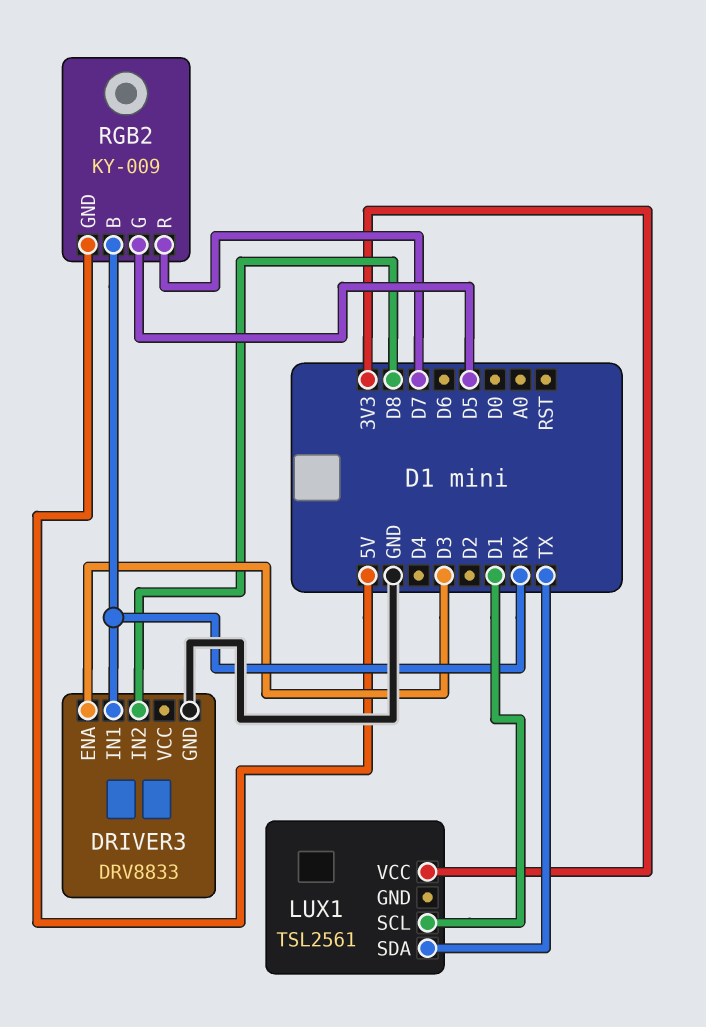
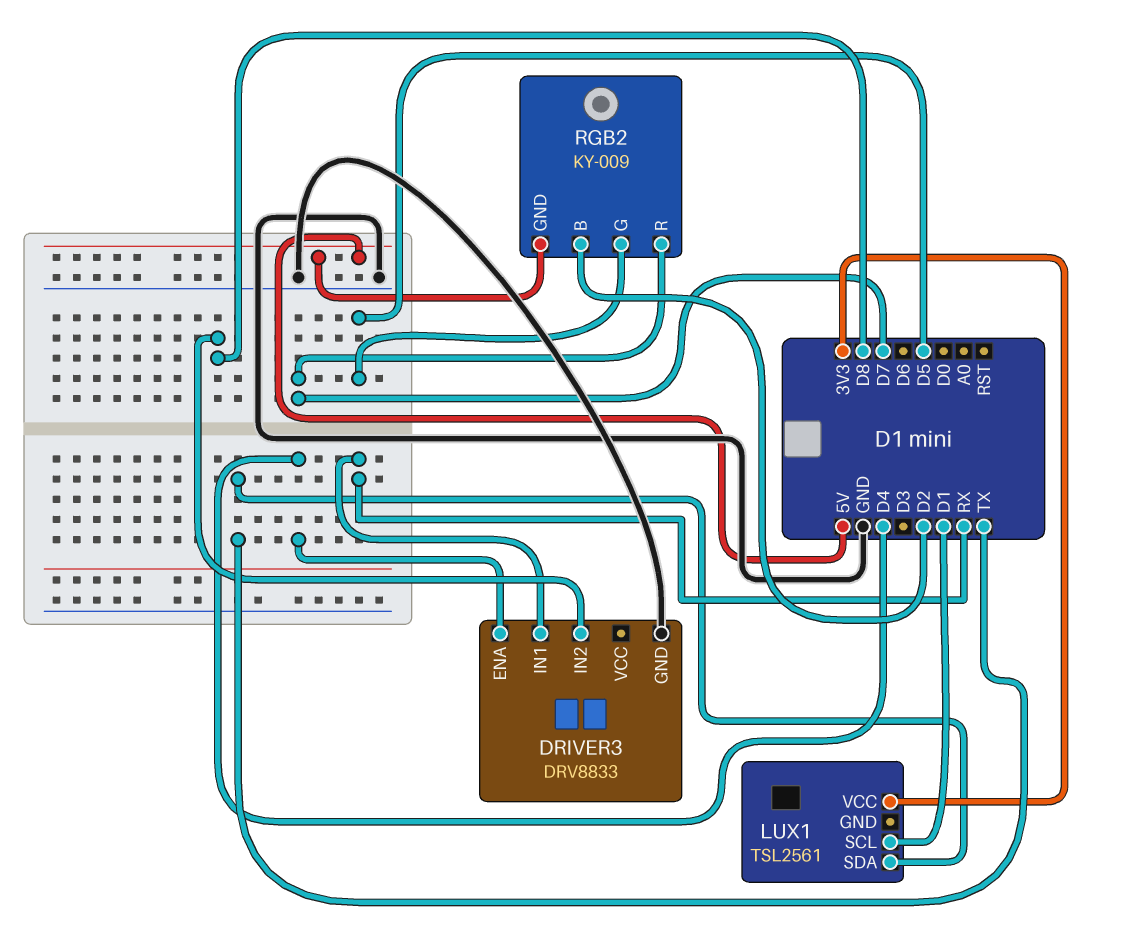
DRIVER3 pin ENA: D3 -> D4
RGB2 pin B: RX -> D2

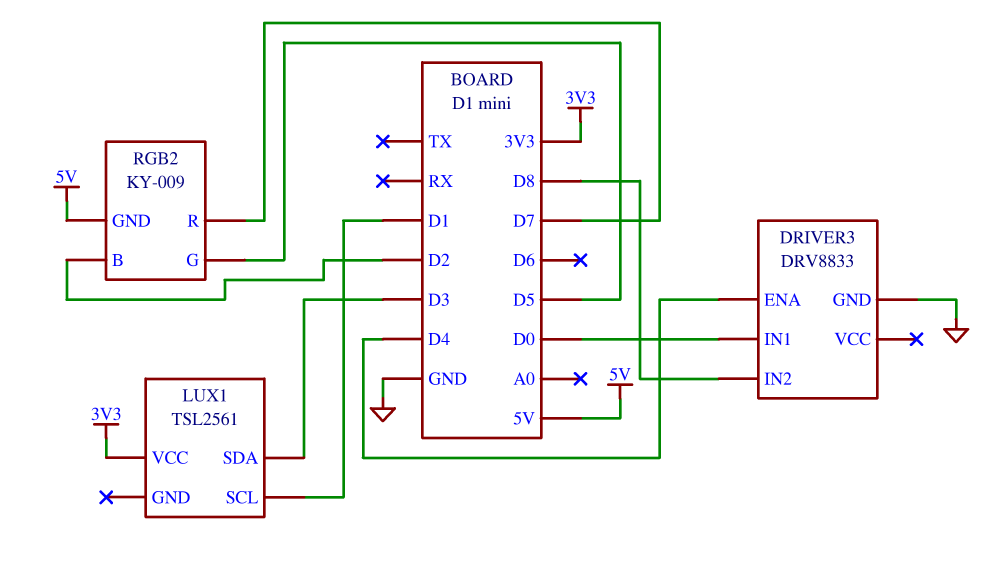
DRIVER3 pin IN1: RX -> D0
LUX1 pin SDA: TX -> D3

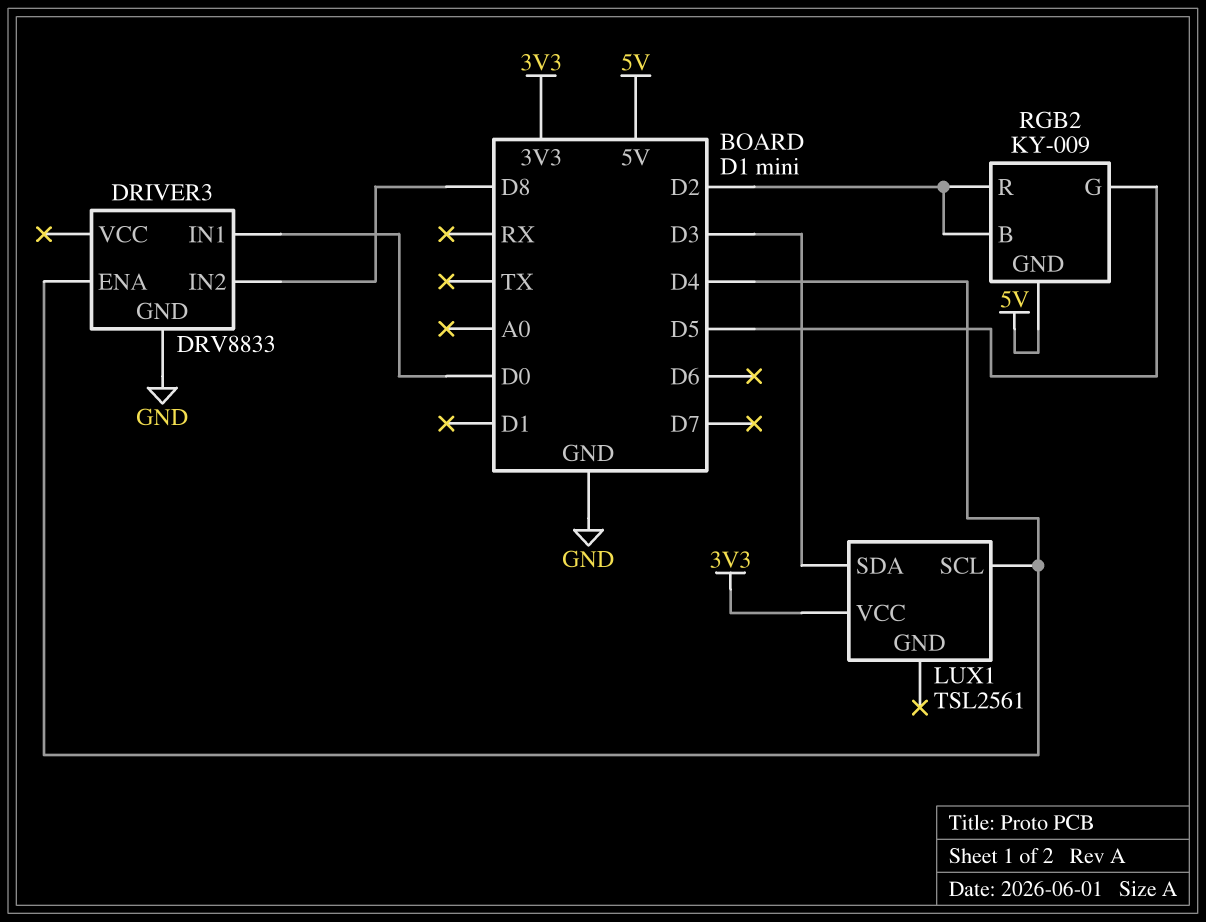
LUX1 pin SCL: D1 -> D4
RGB2 pin R: D7 -> D2

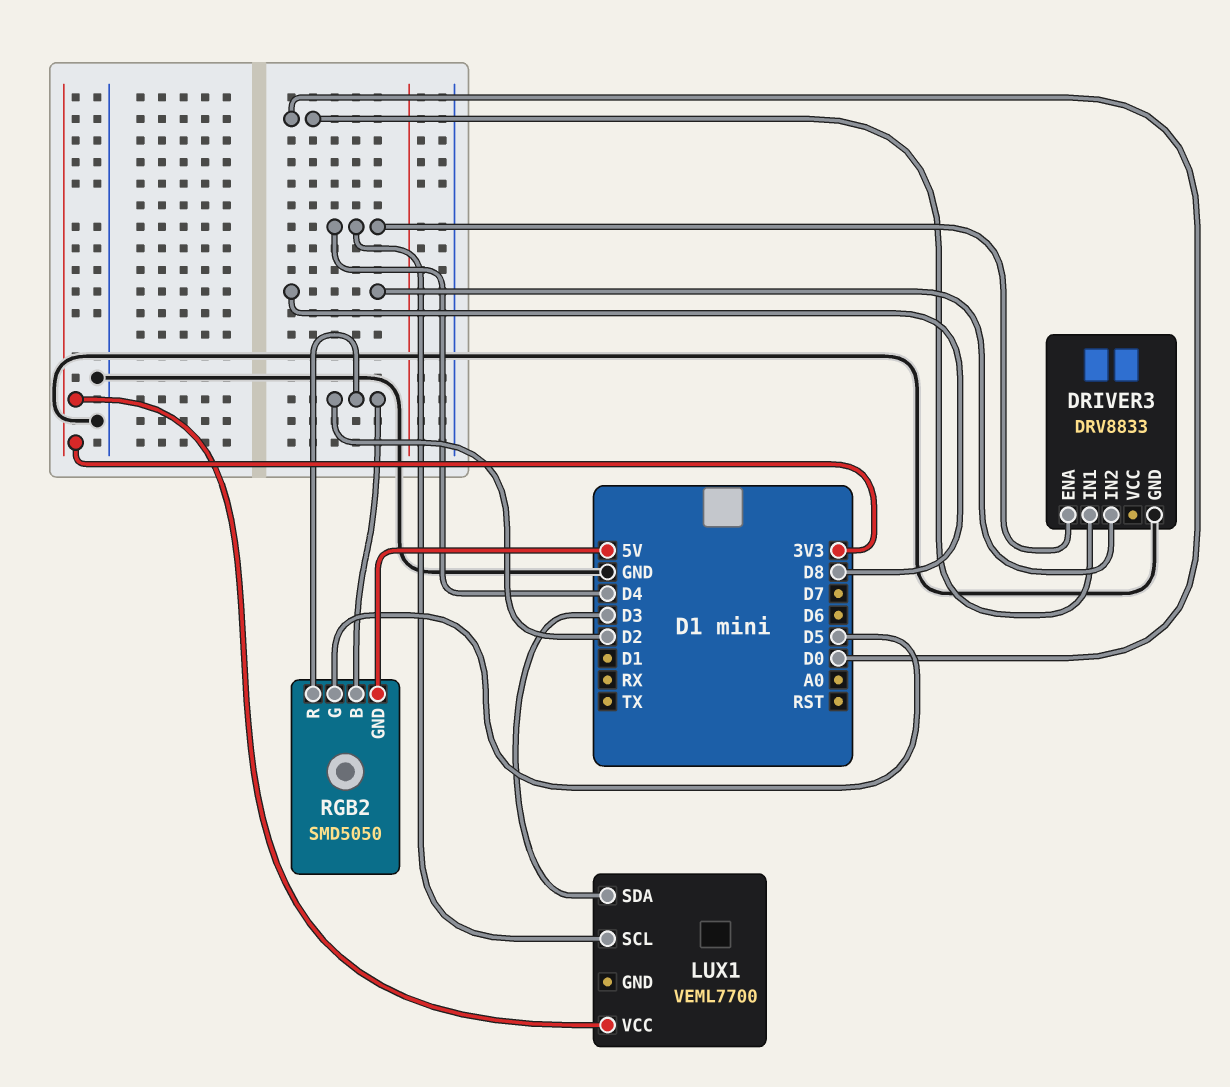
LUX1: TSL2561 -> VEML7700
RGB2: KY-009 -> SMD5050

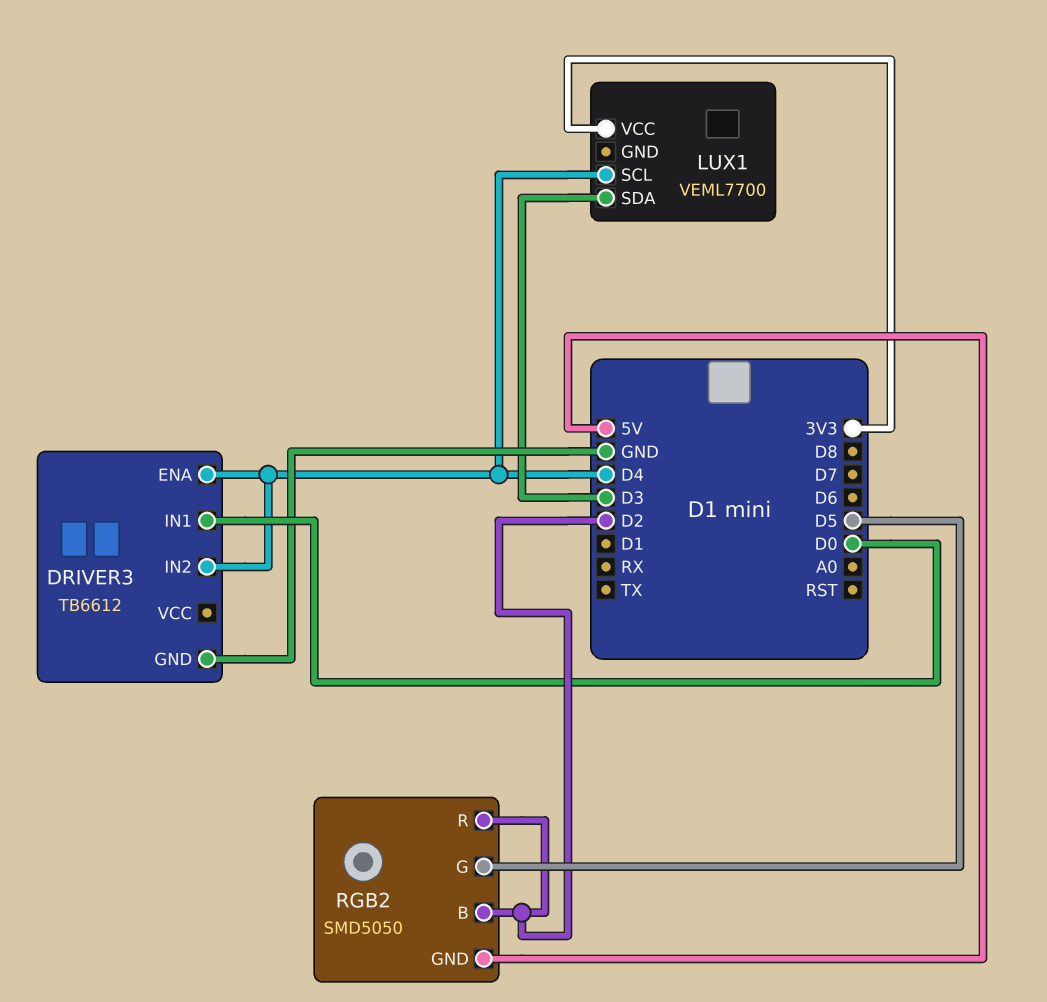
DRIVER3: DRV8833 -> TB6612
DRIVER3 pin IN2: D8 -> D4

